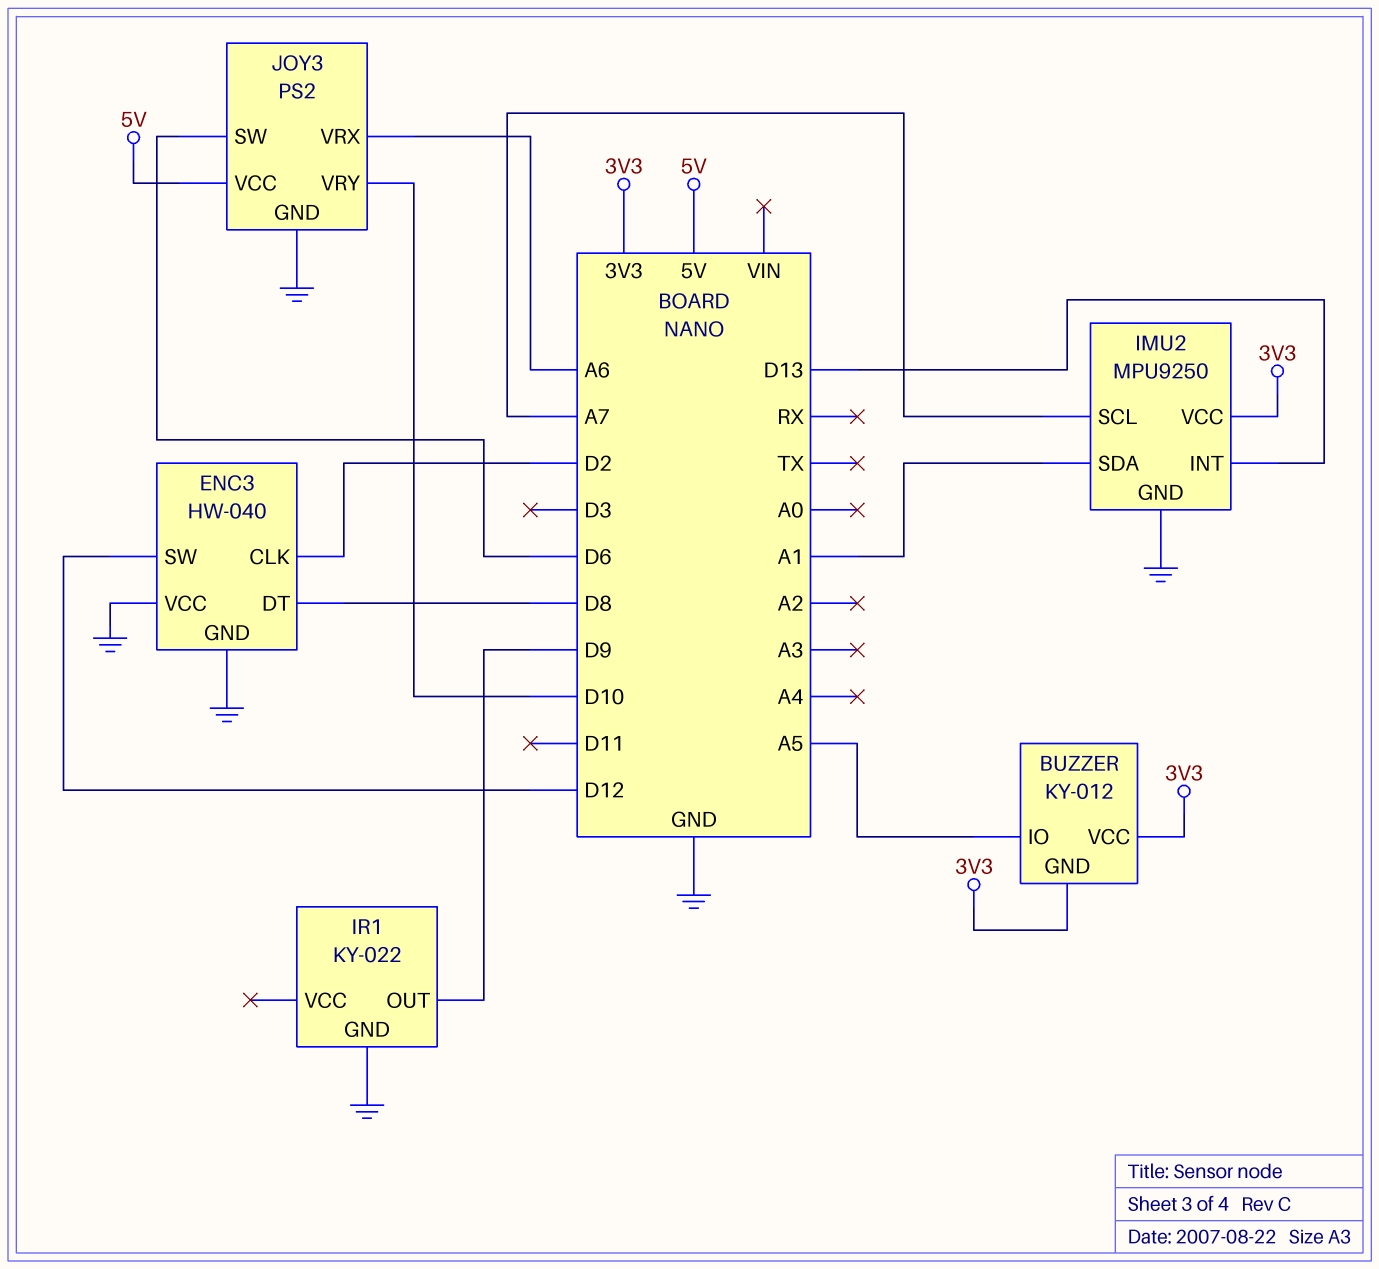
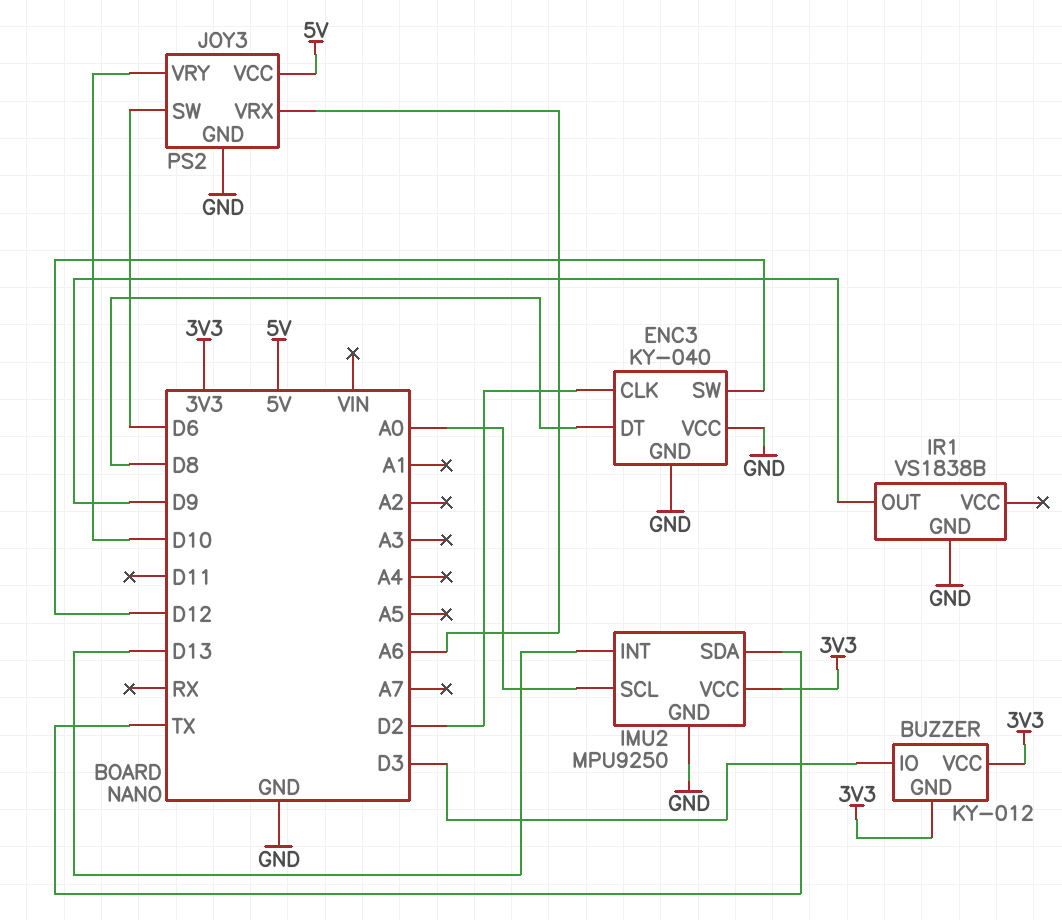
BUZZER pin IO: A5 -> D3
ENC3: HW-040 -> KY-040
IMU2 pin SCL: A7 -> A0
IMU2 pin SDA: A1 -> TX
IR1: KY-022 -> VS1838B

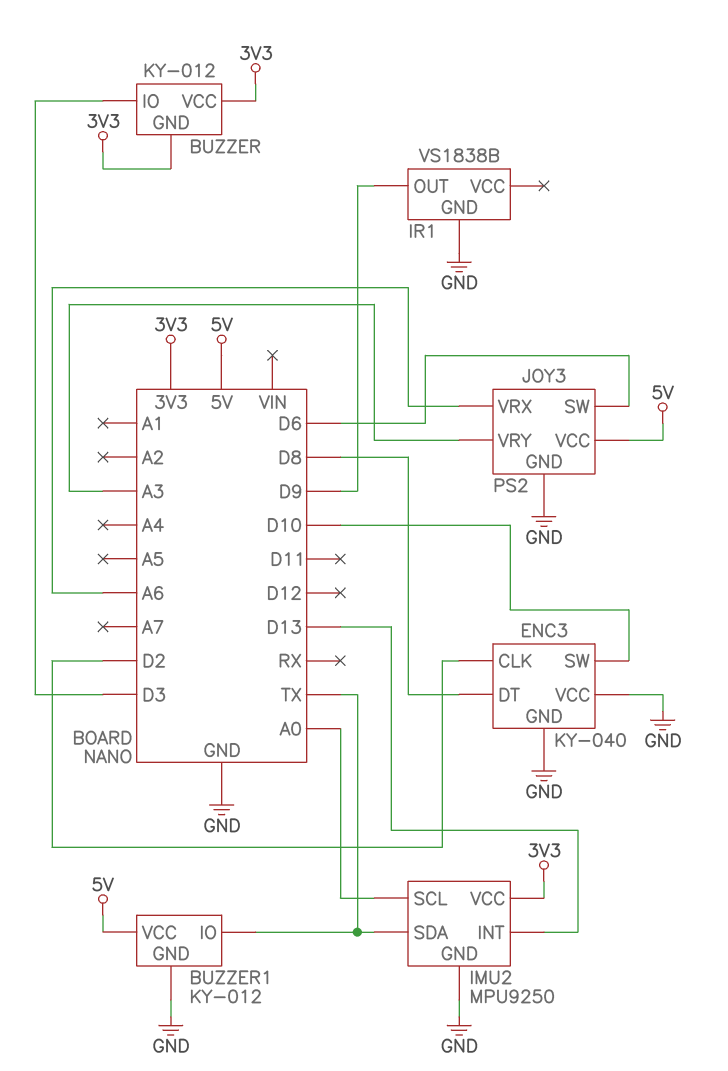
BUZZER1: none -> KY-012
BUZZER1 pin GND: none -> GND
BUZZER1 pin IO: none -> TX
BUZZER1 pin VCC: none -> 5V
ENC3 pin SW: D12 -> D10
JOY3 pin VRY: D10 -> A3

